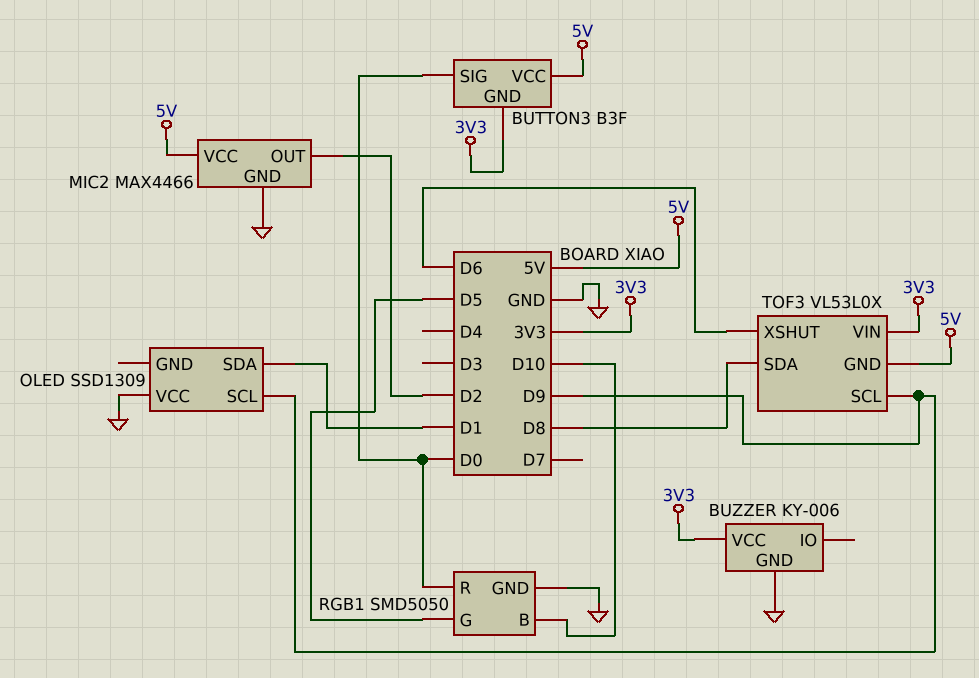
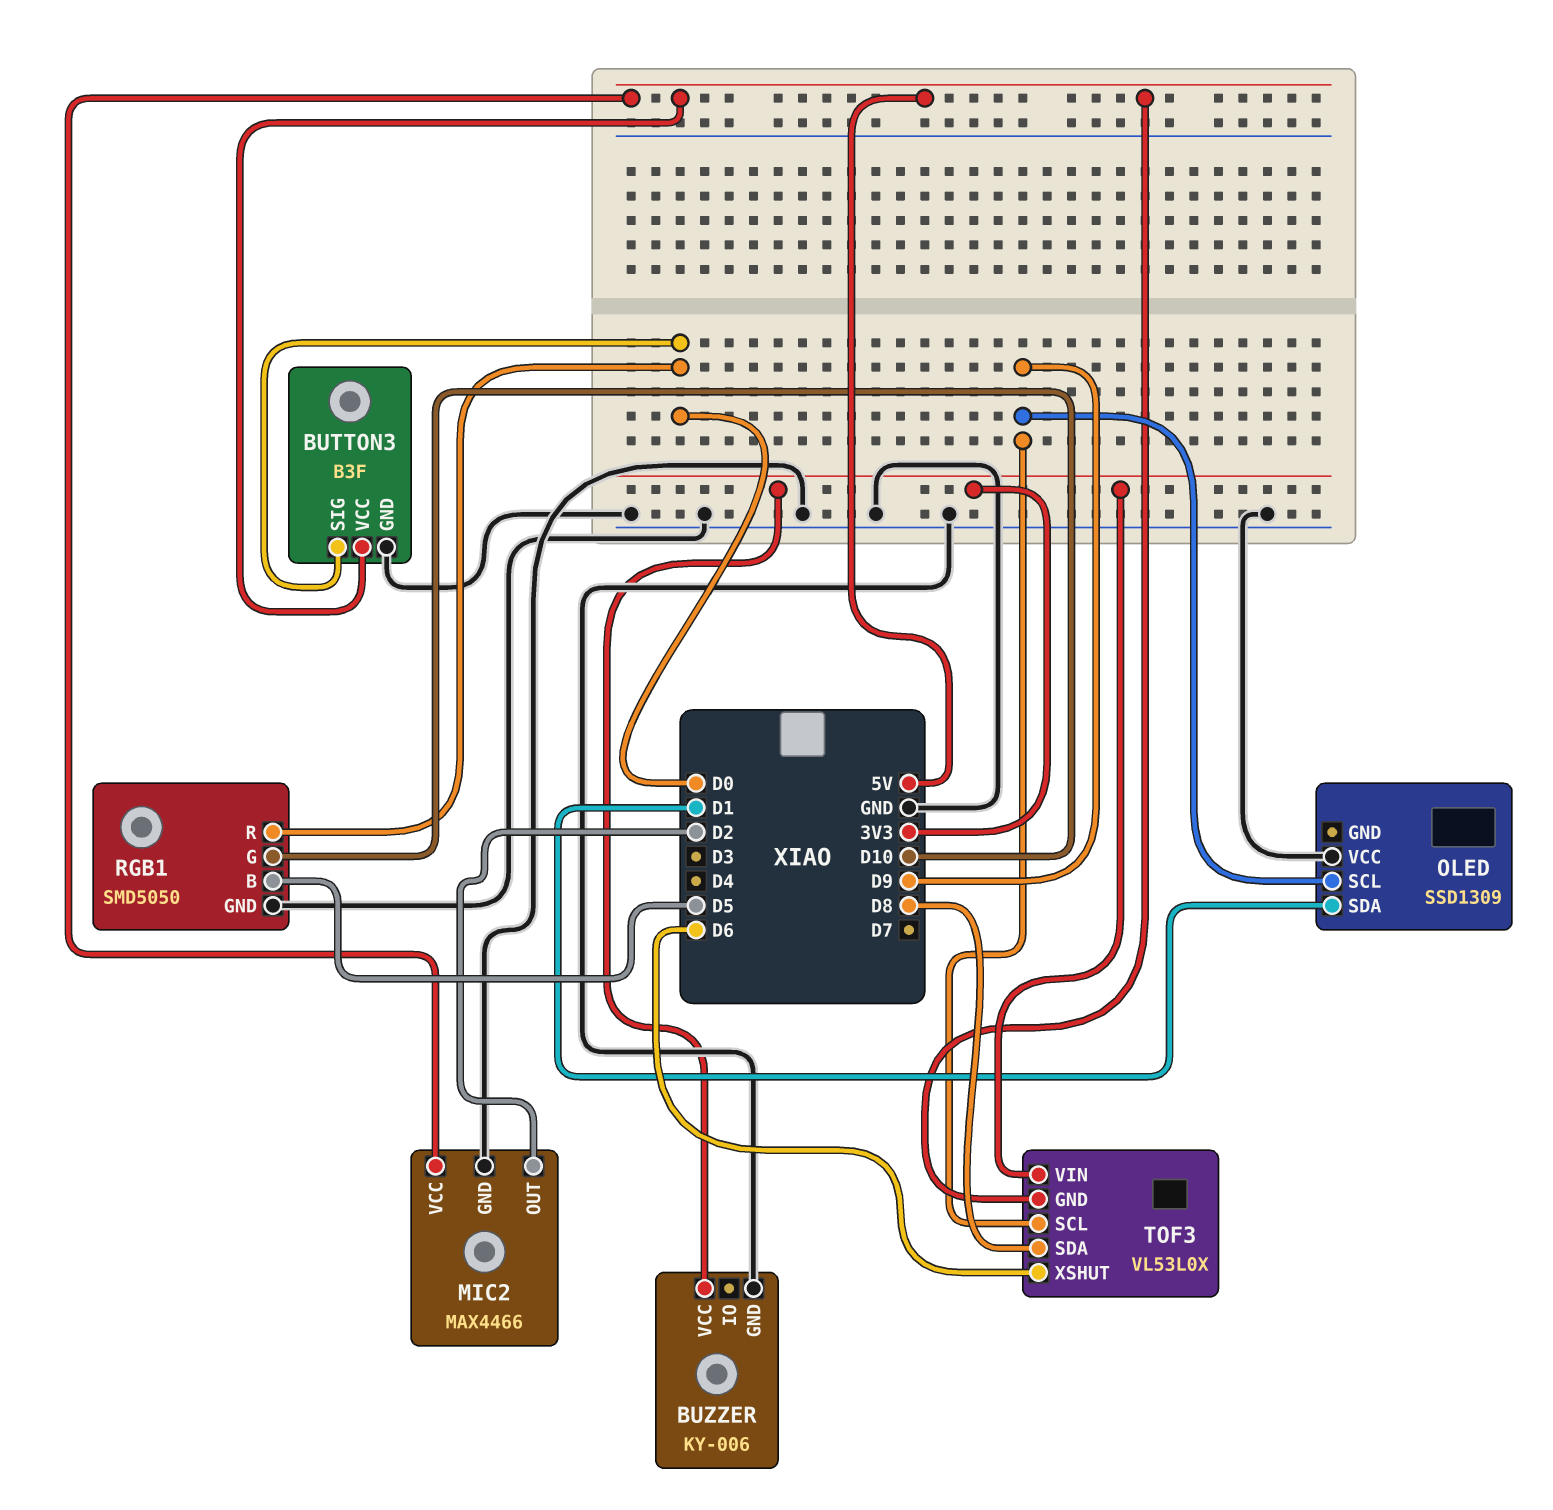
BUTTON3 pin GND: 3V3 -> GND
RGB1 pin B: D10 -> D5
RGB1 pin G: D5 -> D10

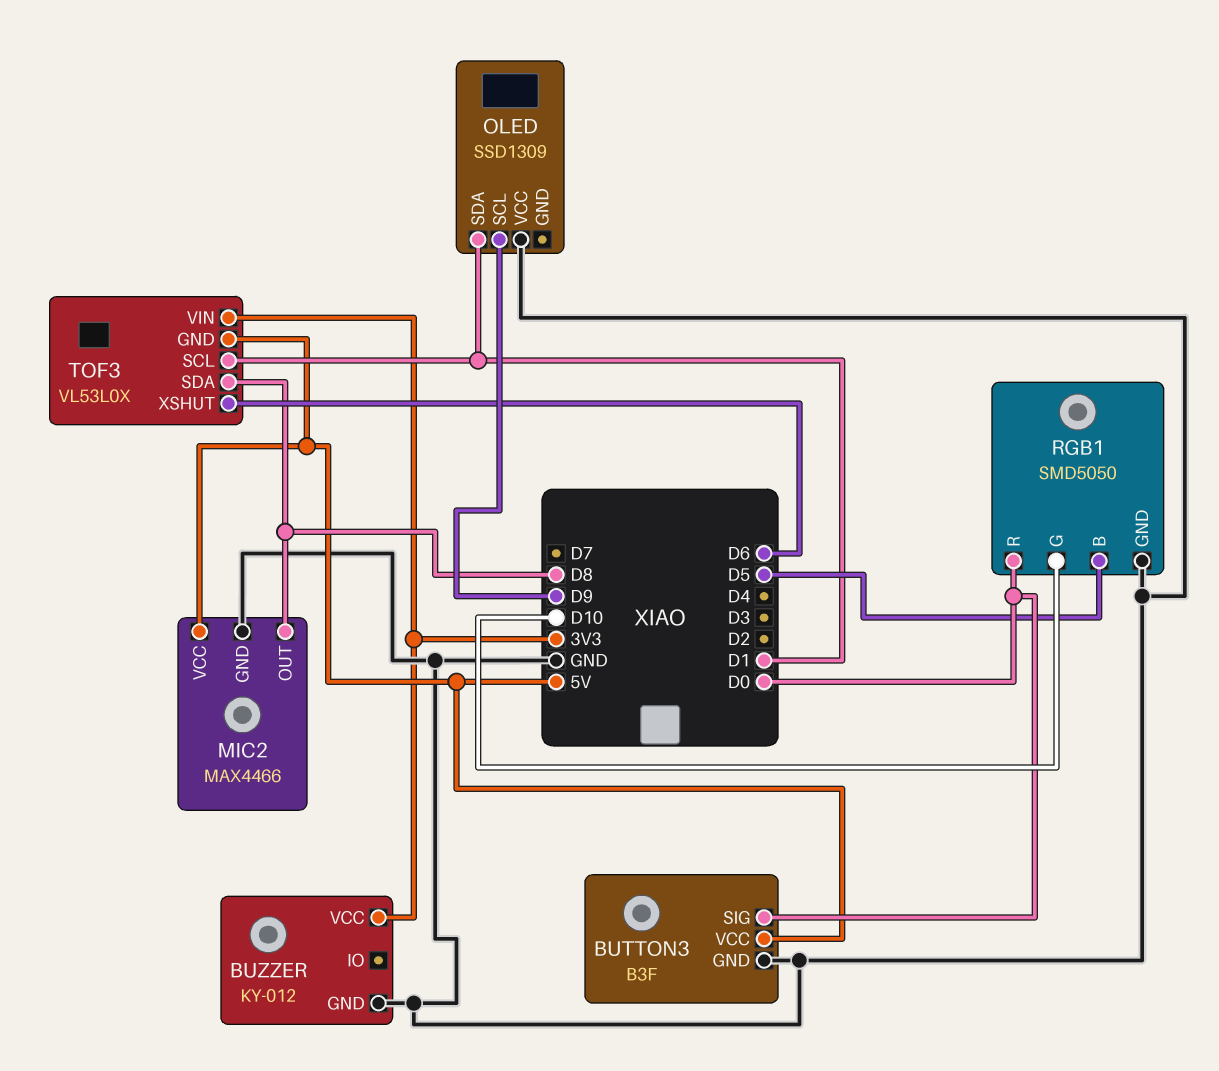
BUZZER: KY-006 -> KY-012
MIC2 pin OUT: D2 -> D8
TOF3 pin SCL: D9 -> D1

